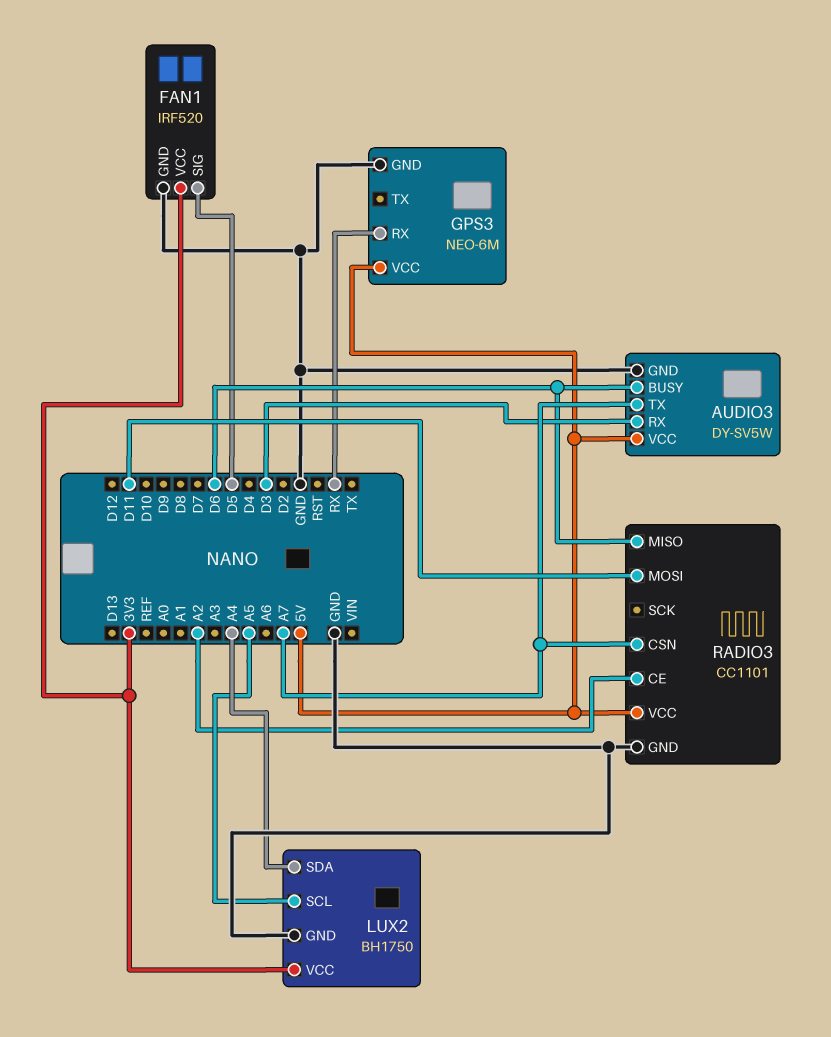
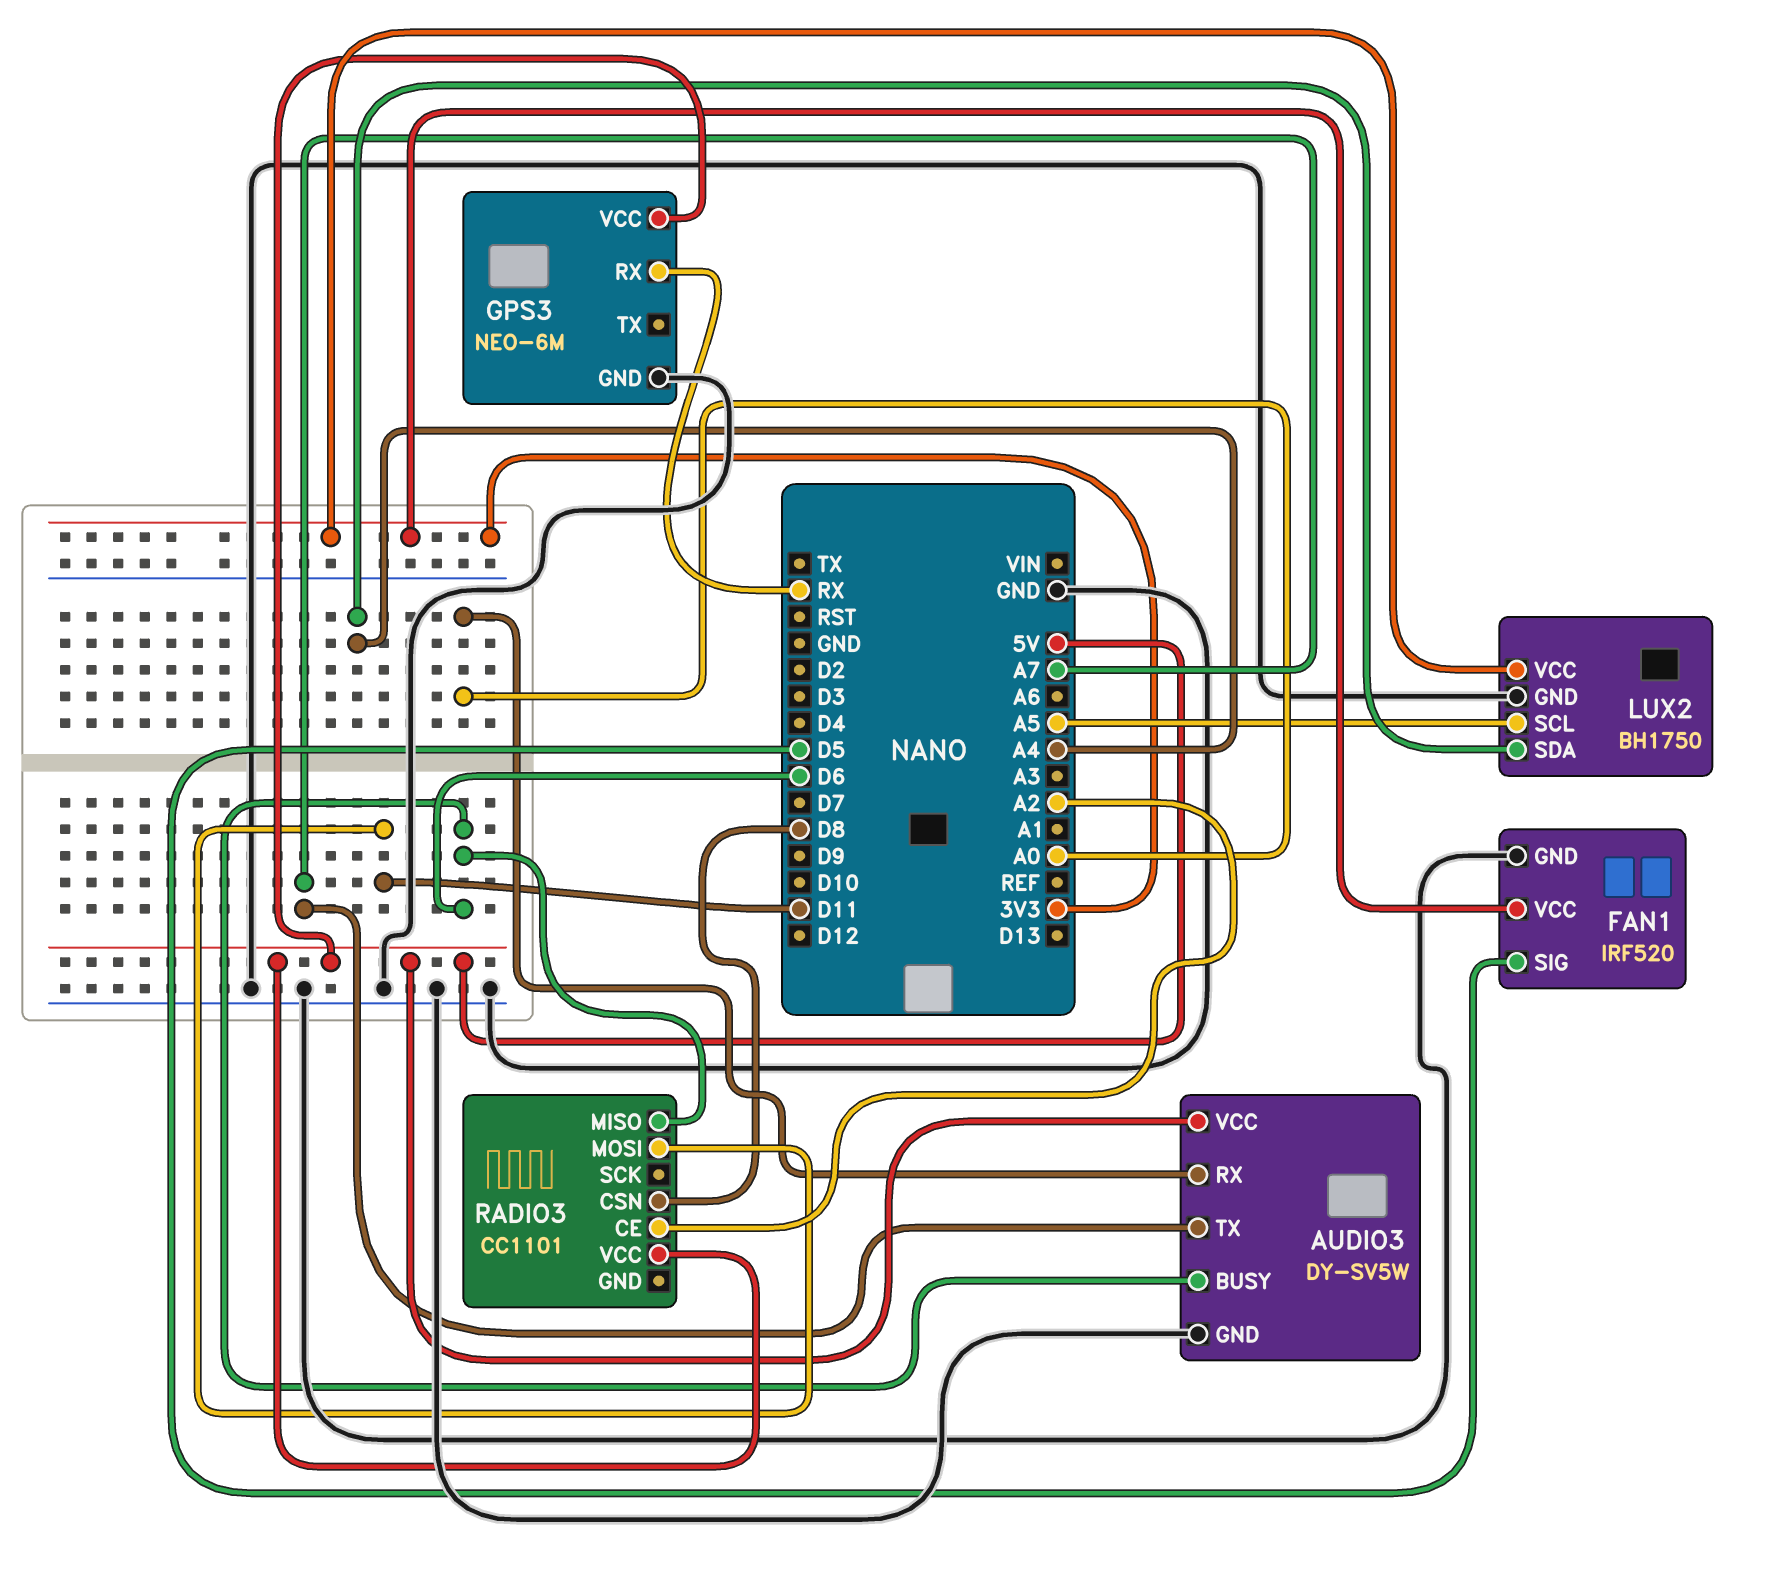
AUDIO3 pin RX: D3 -> A0
RADIO3 pin CSN: A7 -> D8
RADIO3 pin GND: GND -> none

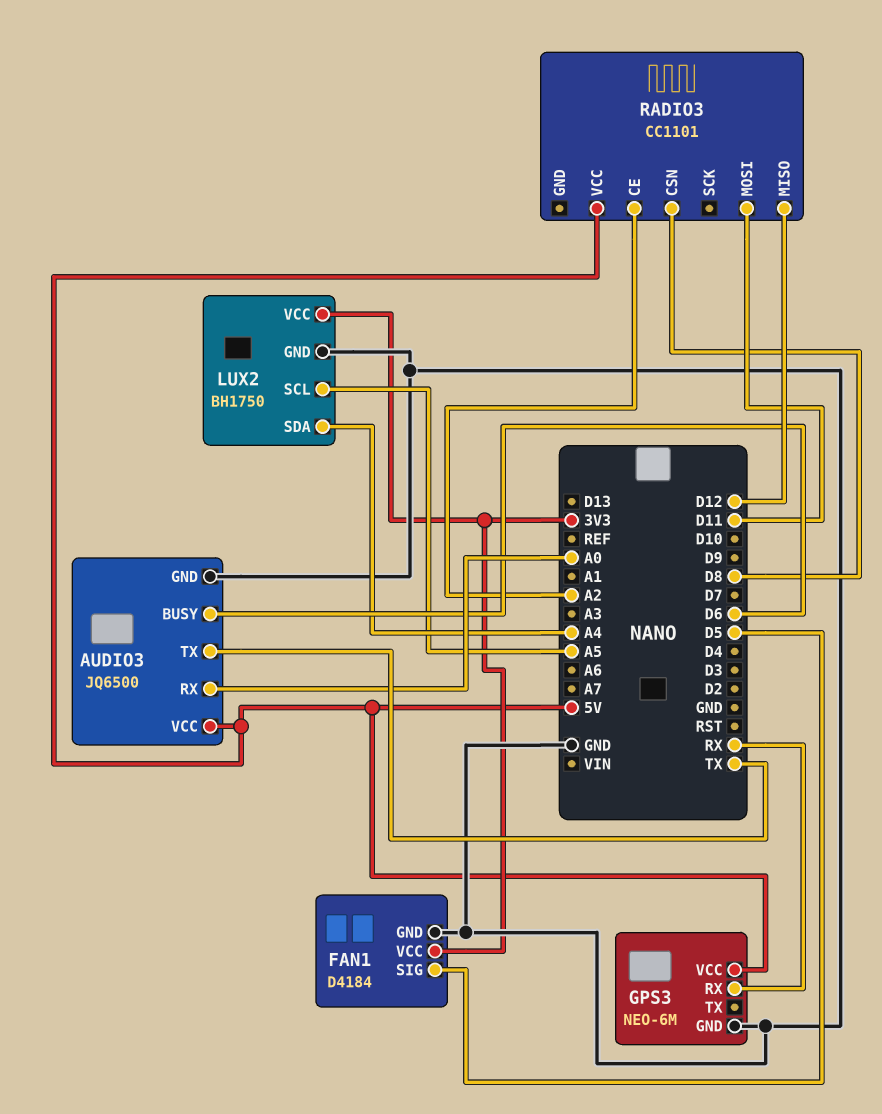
AUDIO3: DY-SV5W -> JQ6500
AUDIO3 pin TX: A7 -> TX
FAN1: IRF520 -> D4184
RADIO3 pin MISO: D6 -> D12

